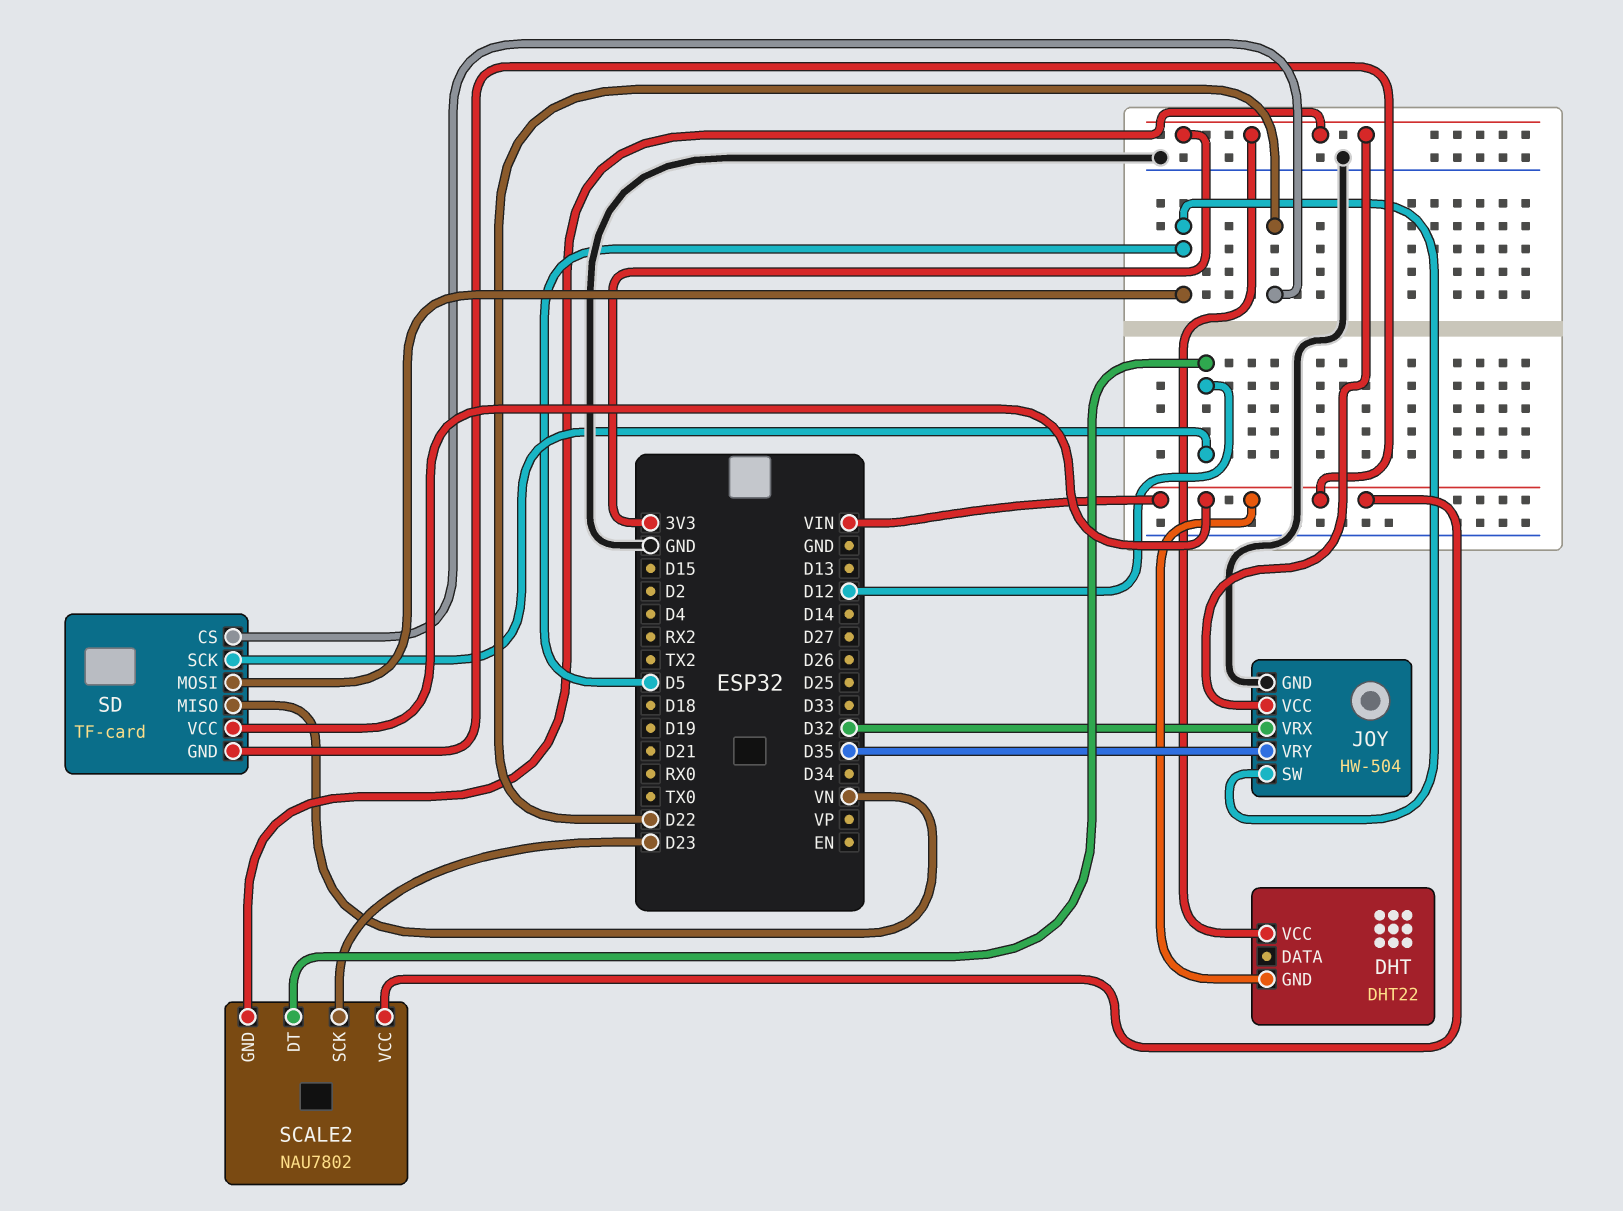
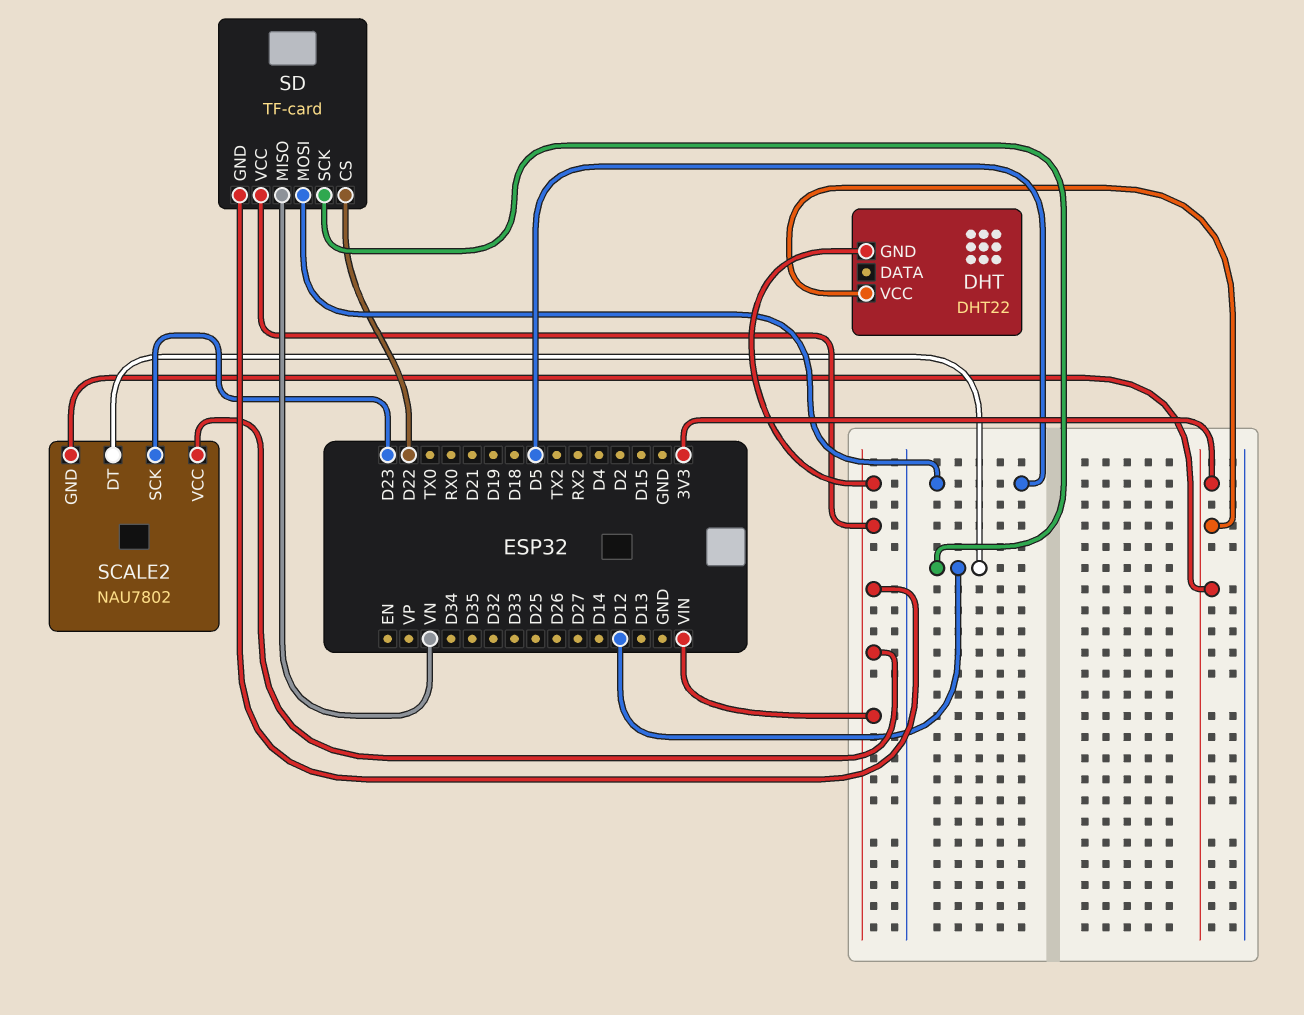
JOY: HW-504 -> none
JOY pin GND: GND -> none
JOY pin SW: D5 -> none
JOY pin VCC: 3V3 -> none
JOY pin VRX: D32 -> none
JOY pin VRY: D35 -> none

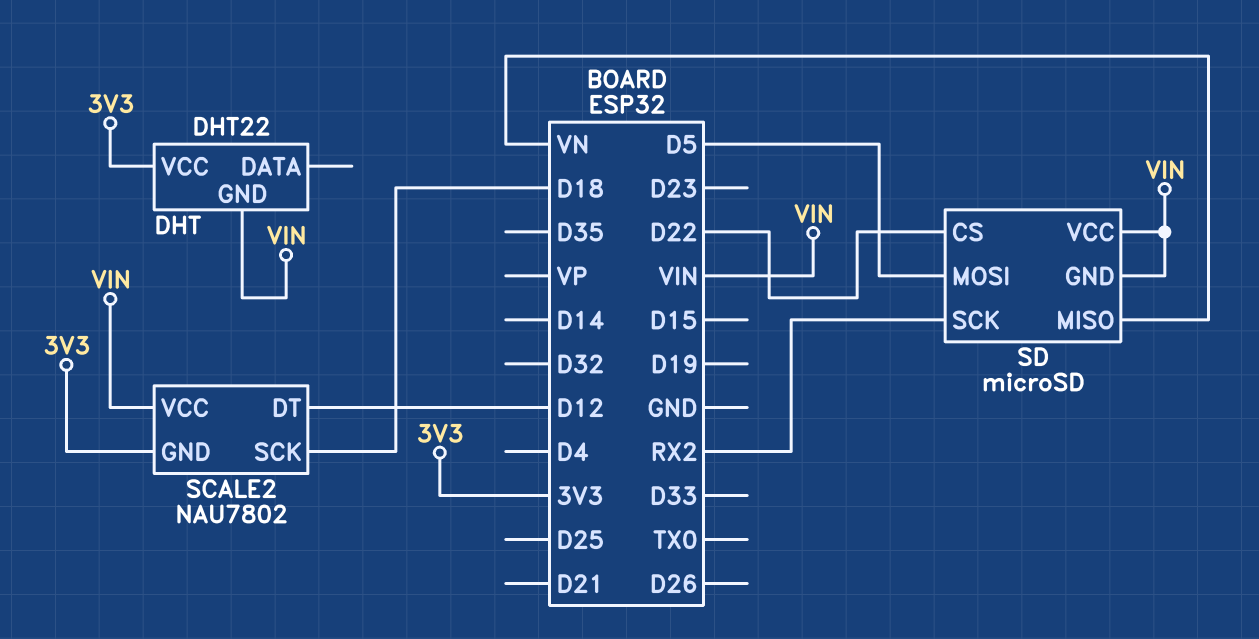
SCALE2 pin SCK: D23 -> D18
SD: TF-card -> microSD
SD pin SCK: D12 -> RX2

